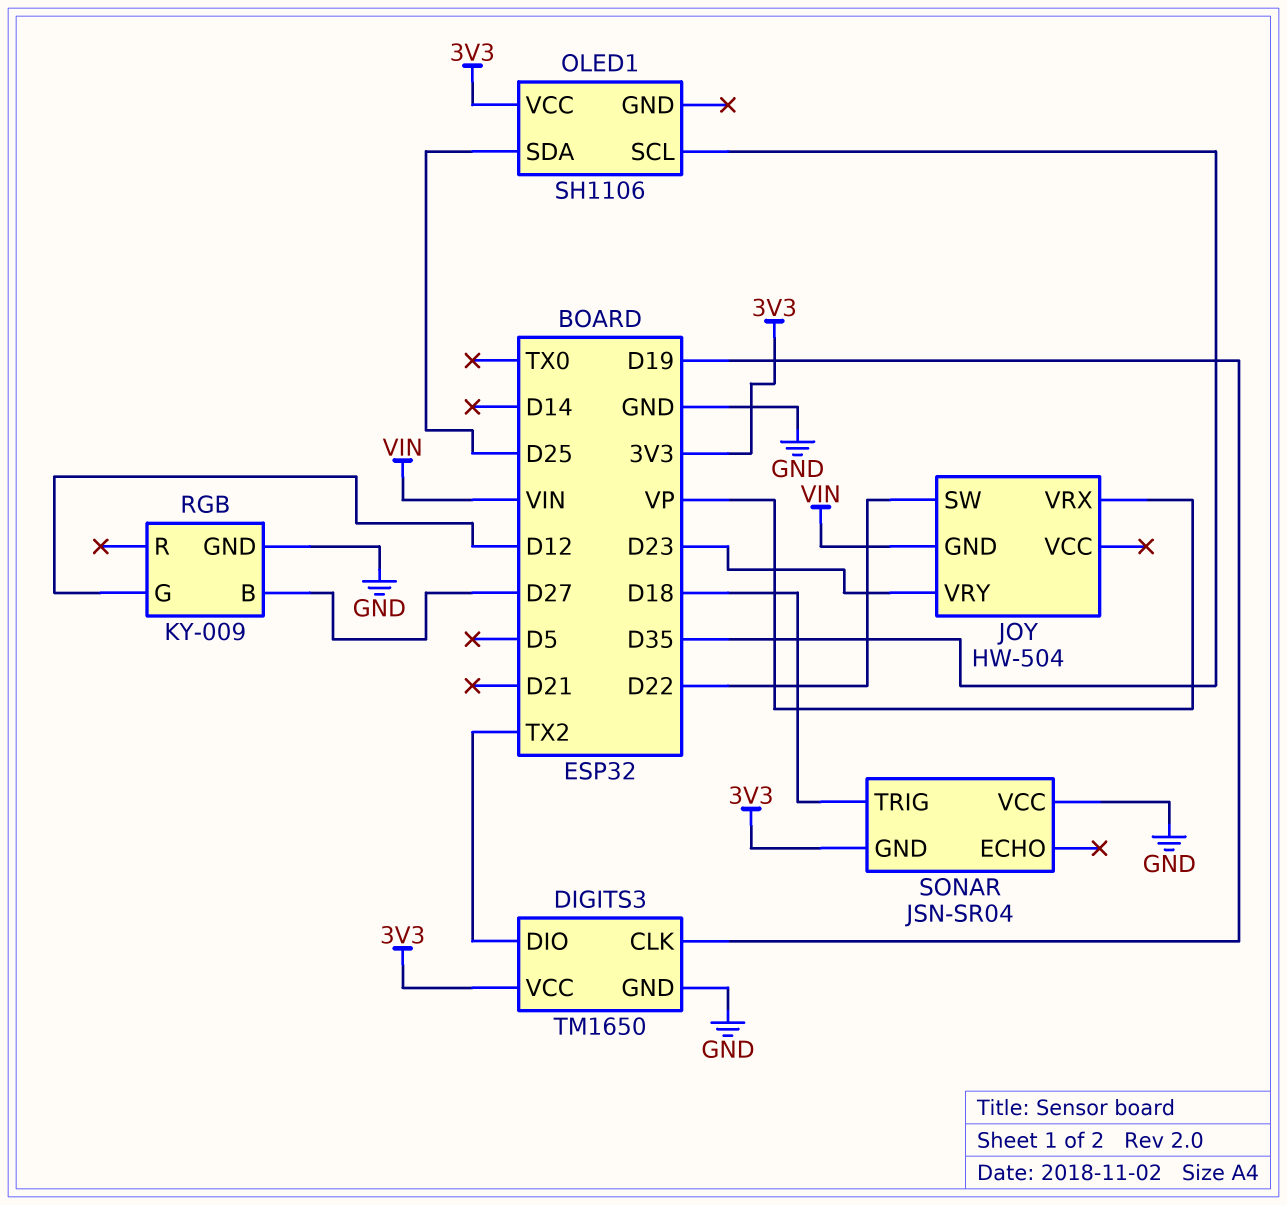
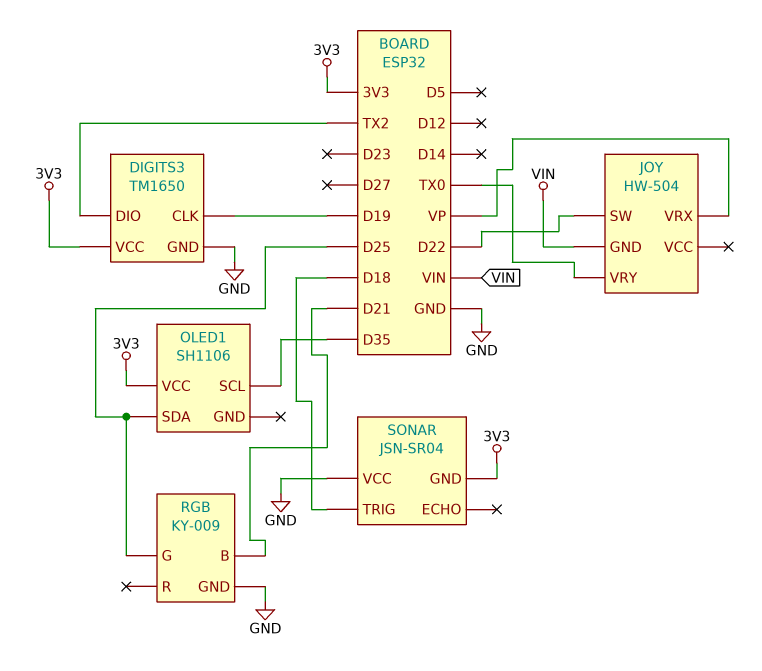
JOY pin VRY: D23 -> TX0
RGB pin B: D27 -> D21
RGB pin G: D12 -> D25

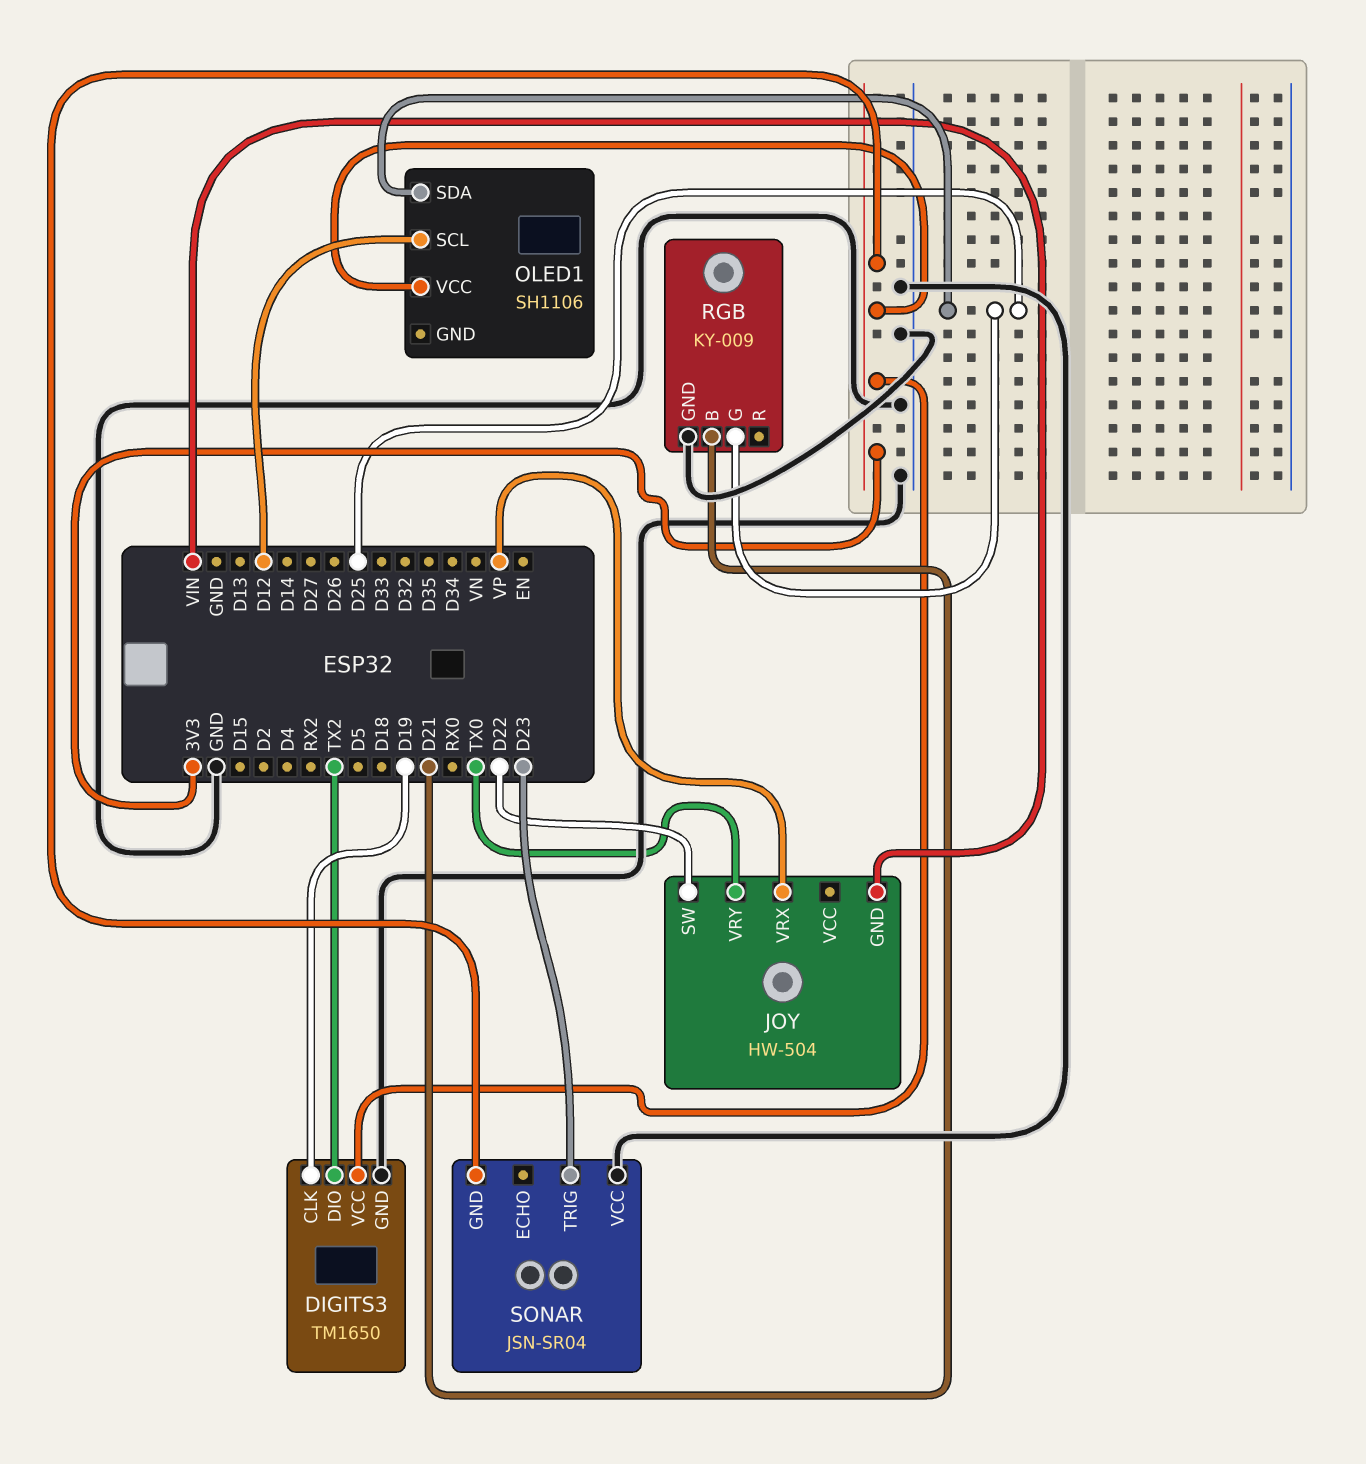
OLED1 pin SCL: D35 -> D12
SONAR pin TRIG: D18 -> D23

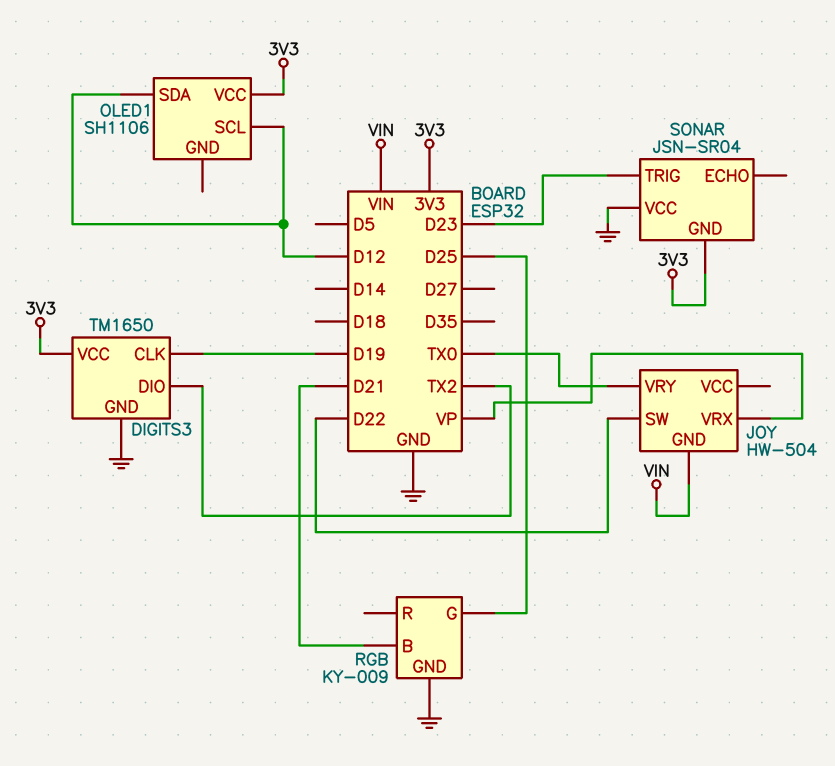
OLED1 pin SDA: D25 -> D12

